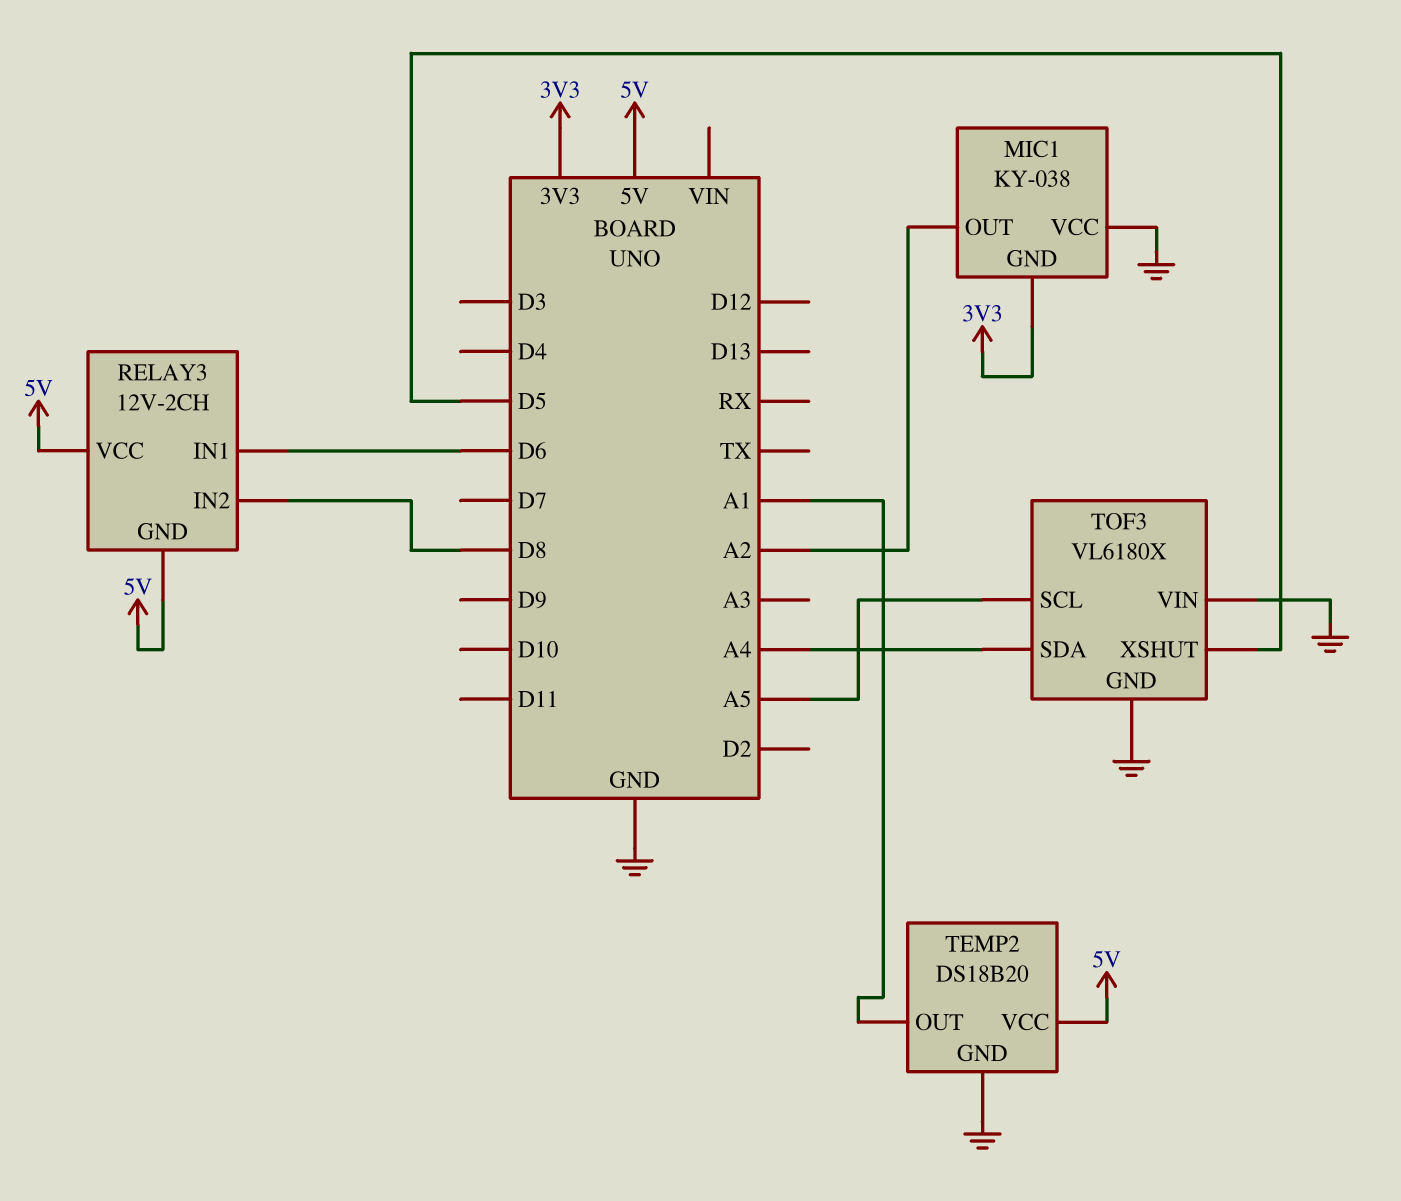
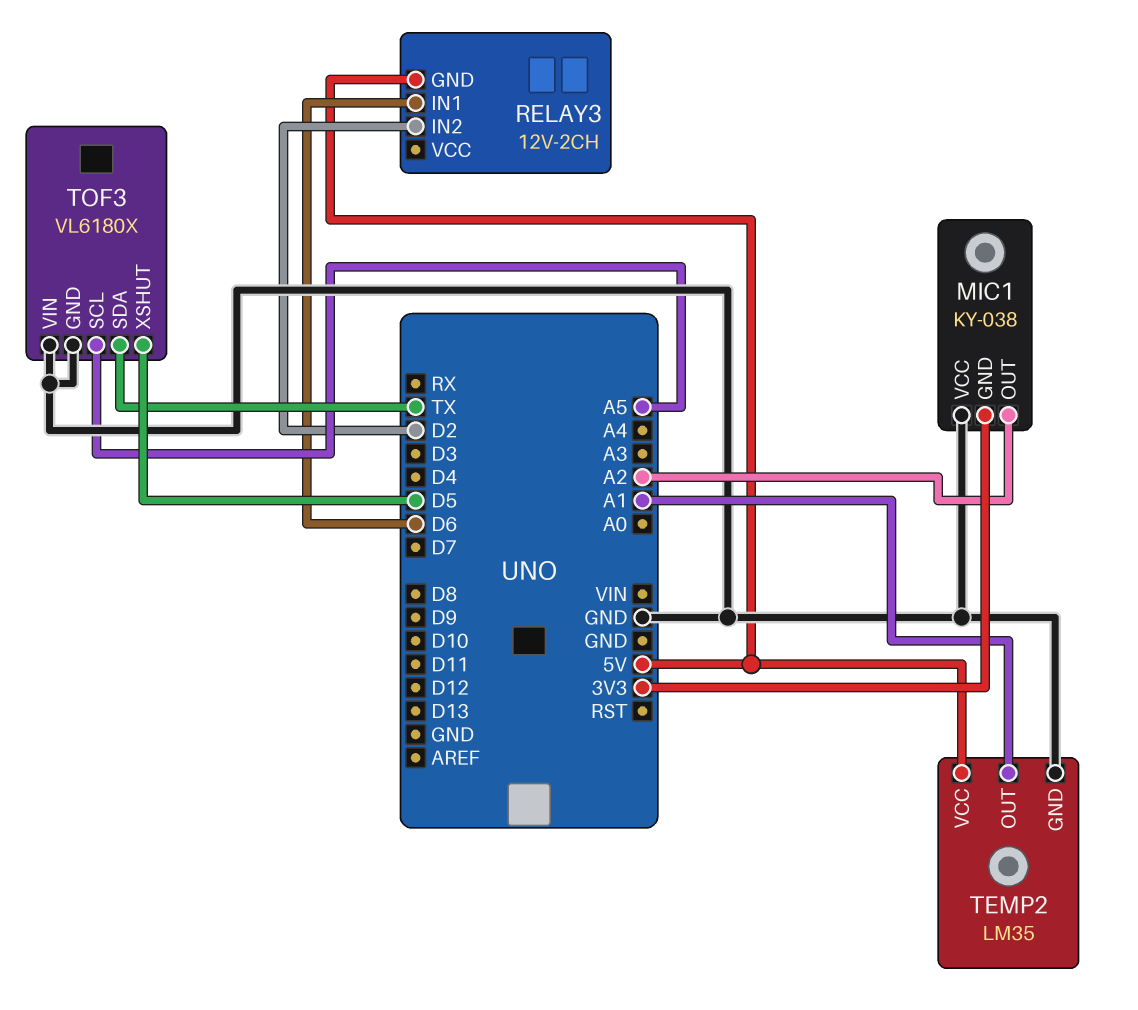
RELAY3 pin IN2: D8 -> D2
RELAY3 pin VCC: 5V -> none
TEMP2: DS18B20 -> LM35
TOF3 pin SDA: A4 -> TX

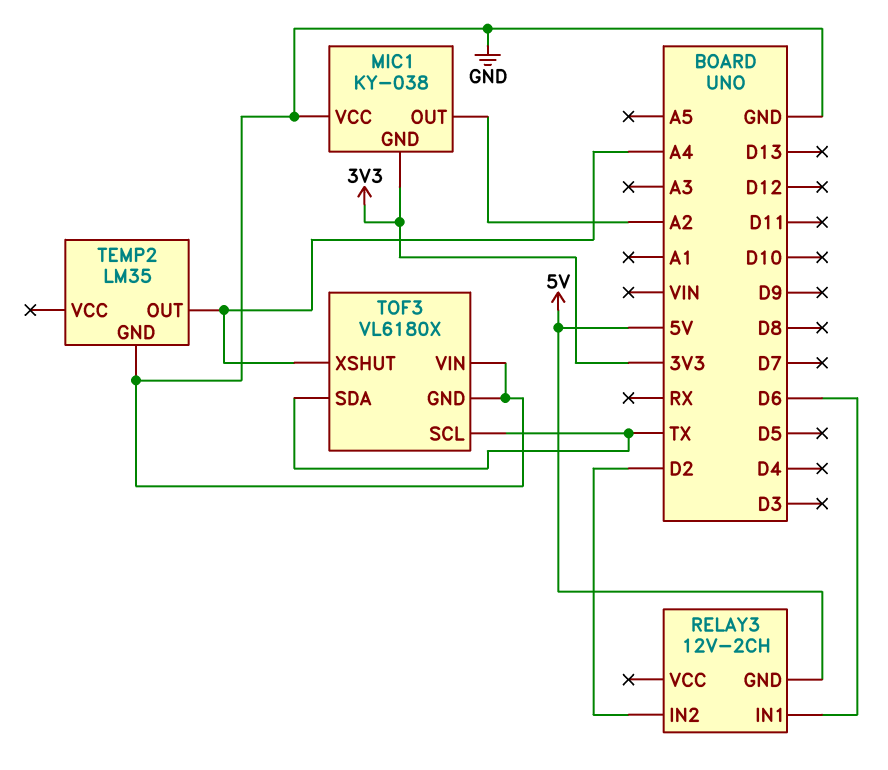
TEMP2 pin OUT: A1 -> A4
TEMP2 pin VCC: 5V -> none
TOF3 pin SCL: A5 -> TX
TOF3 pin XSHUT: D5 -> A4

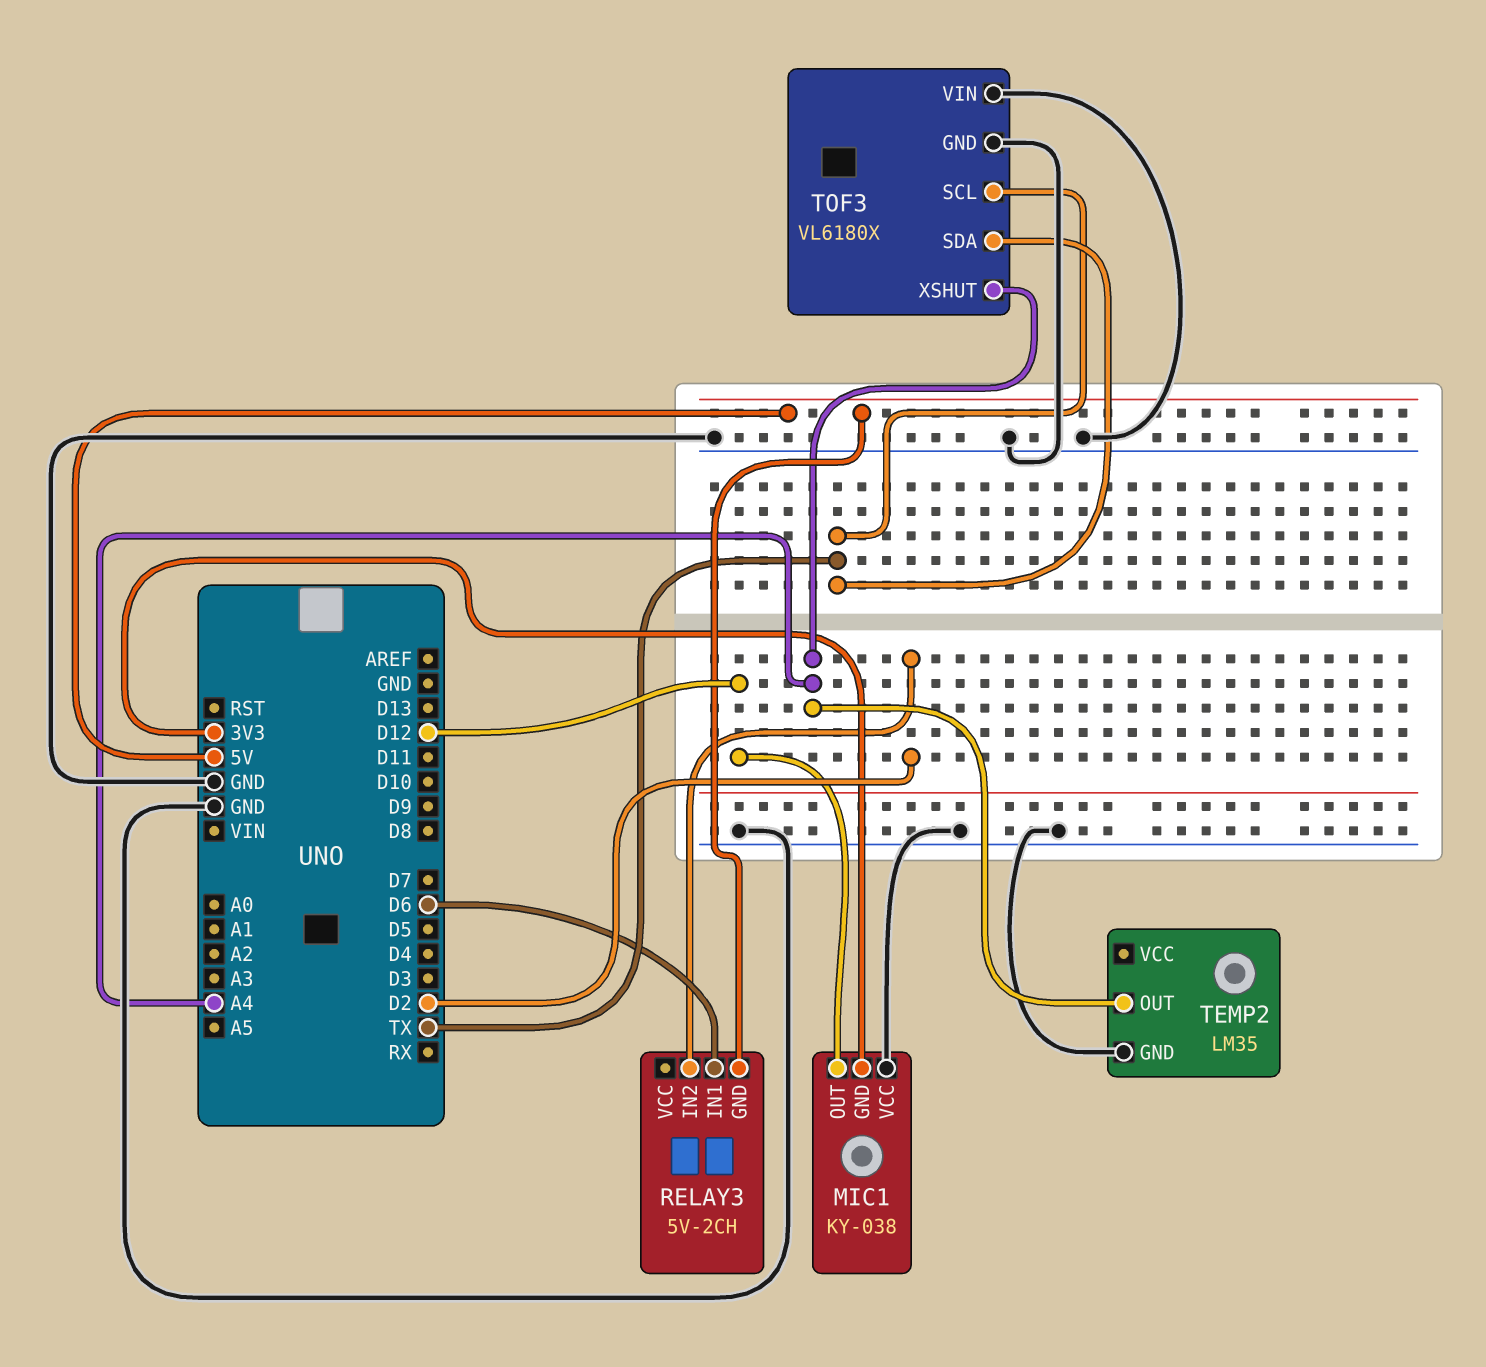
MIC1 pin OUT: A2 -> D12
RELAY3: 12V-2CH -> 5V-2CH

